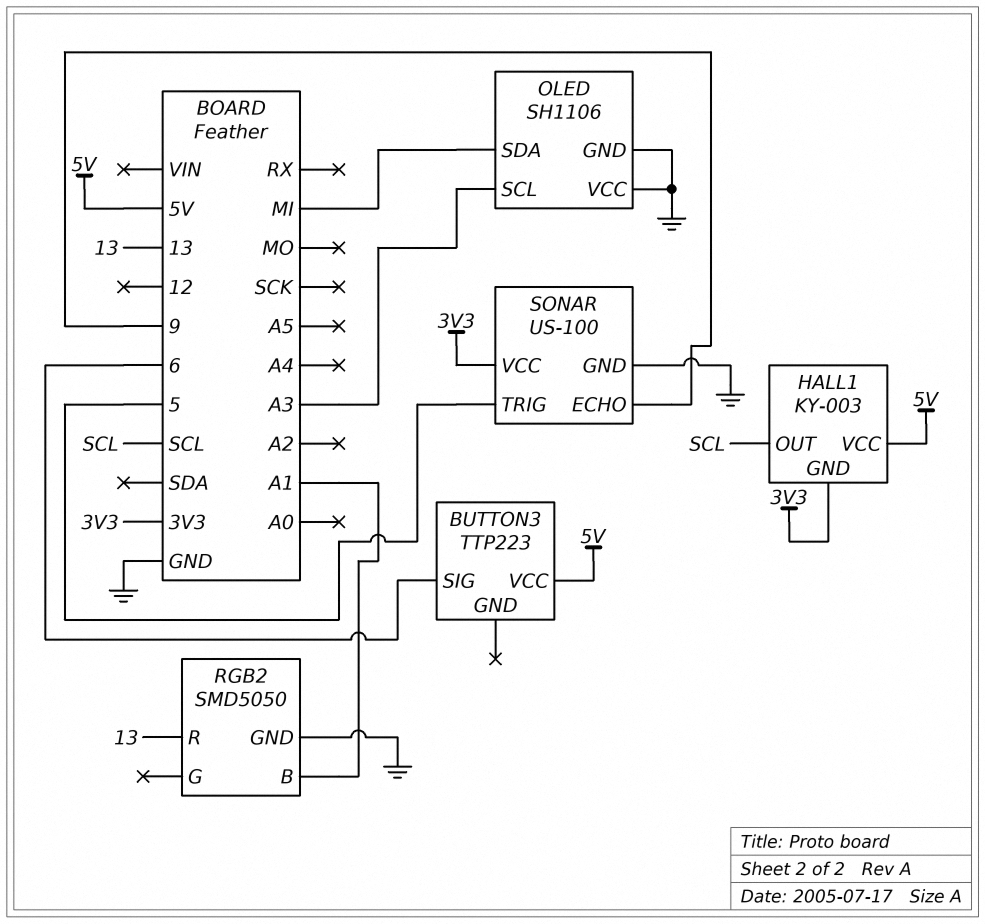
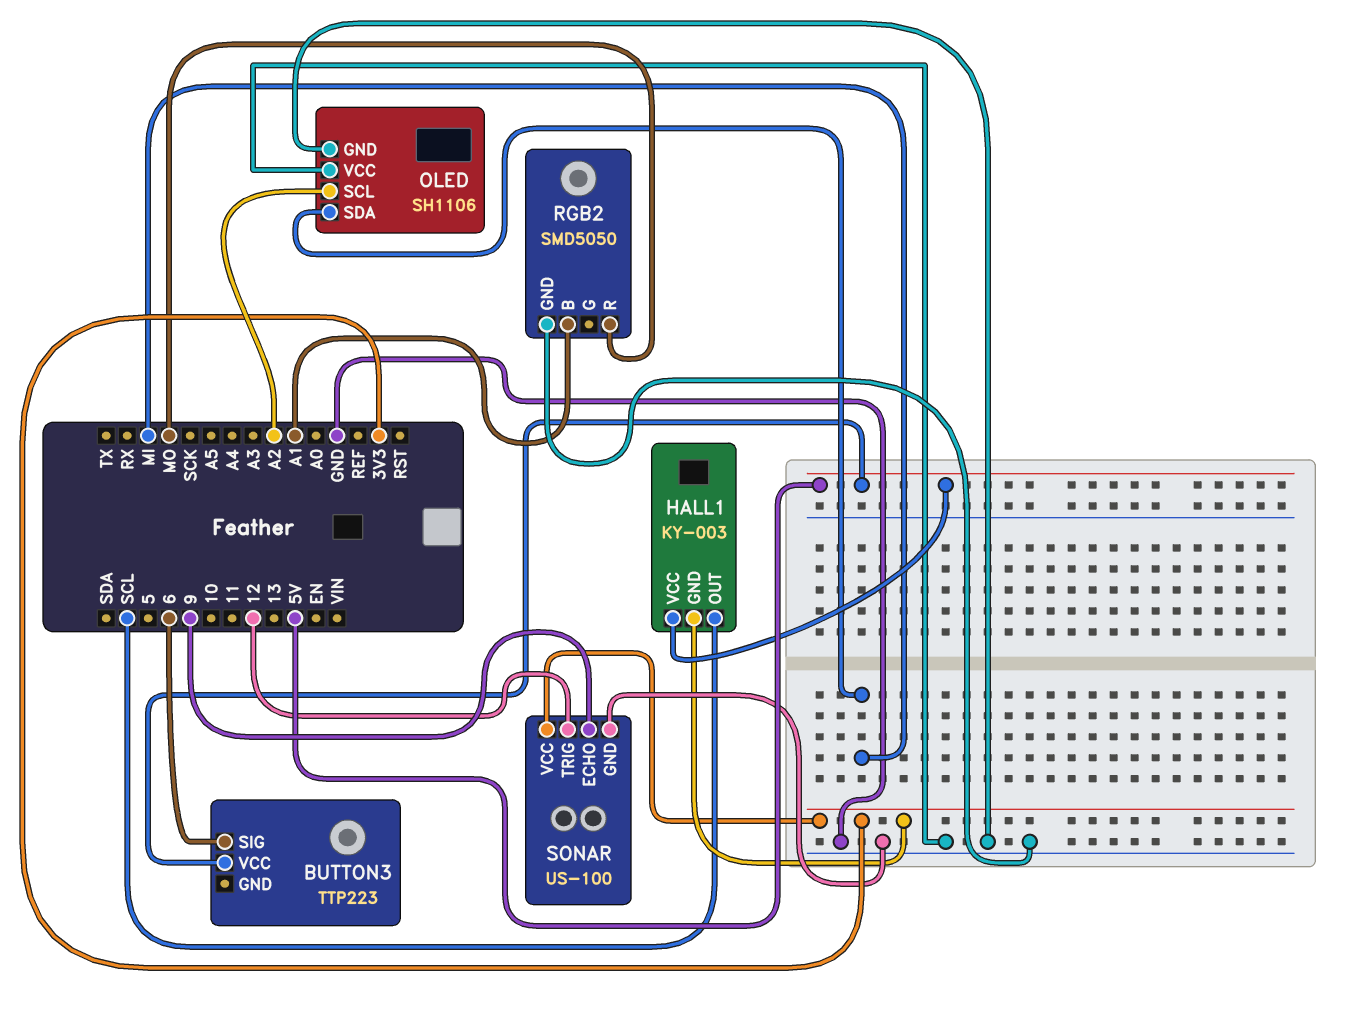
OLED pin SCL: A3 -> A2
RGB2 pin R: 13 -> MO
SONAR pin TRIG: 5 -> 12

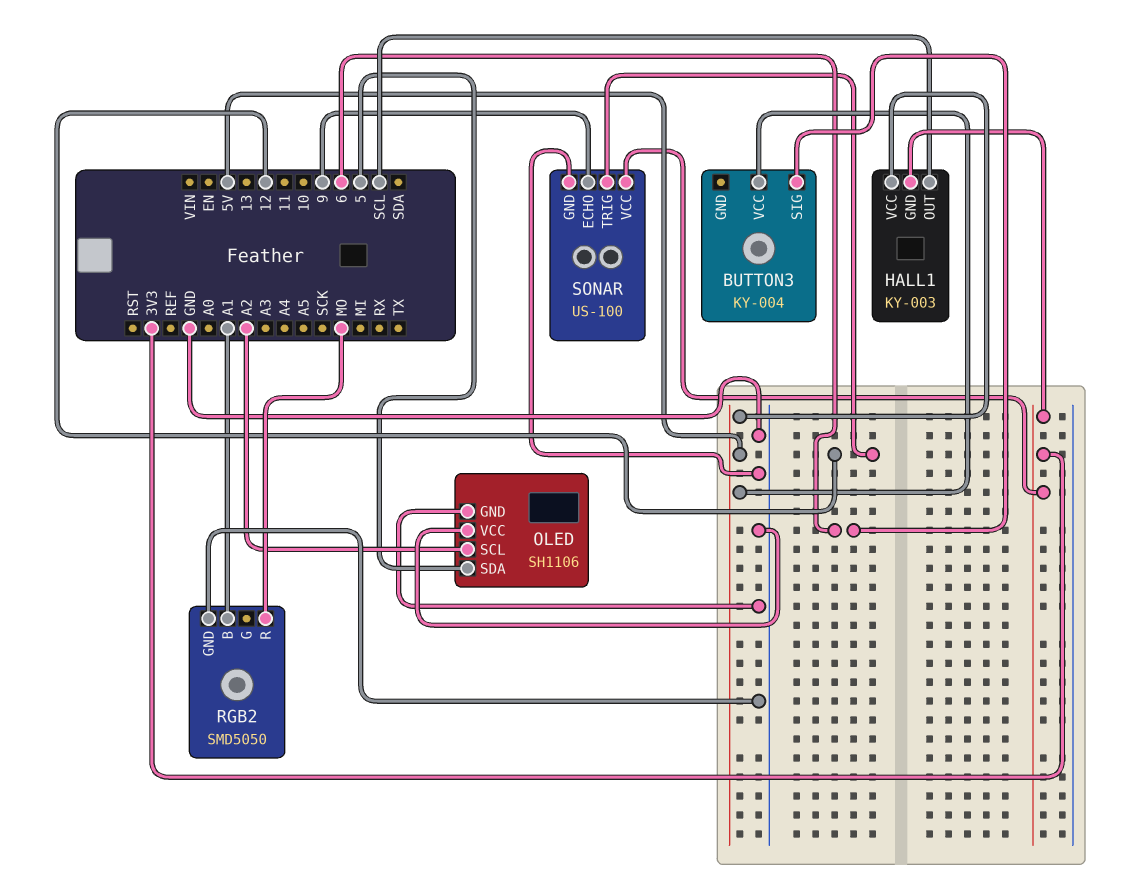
BUTTON3: TTP223 -> KY-004
OLED pin SDA: MI -> 5

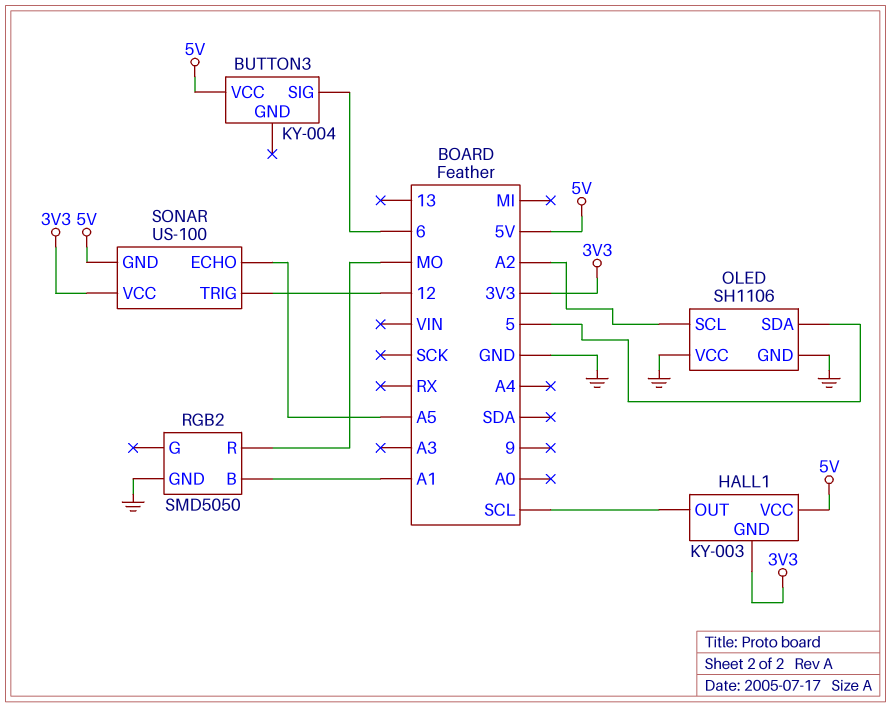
SONAR pin ECHO: 9 -> A5
SONAR pin GND: GND -> 5V

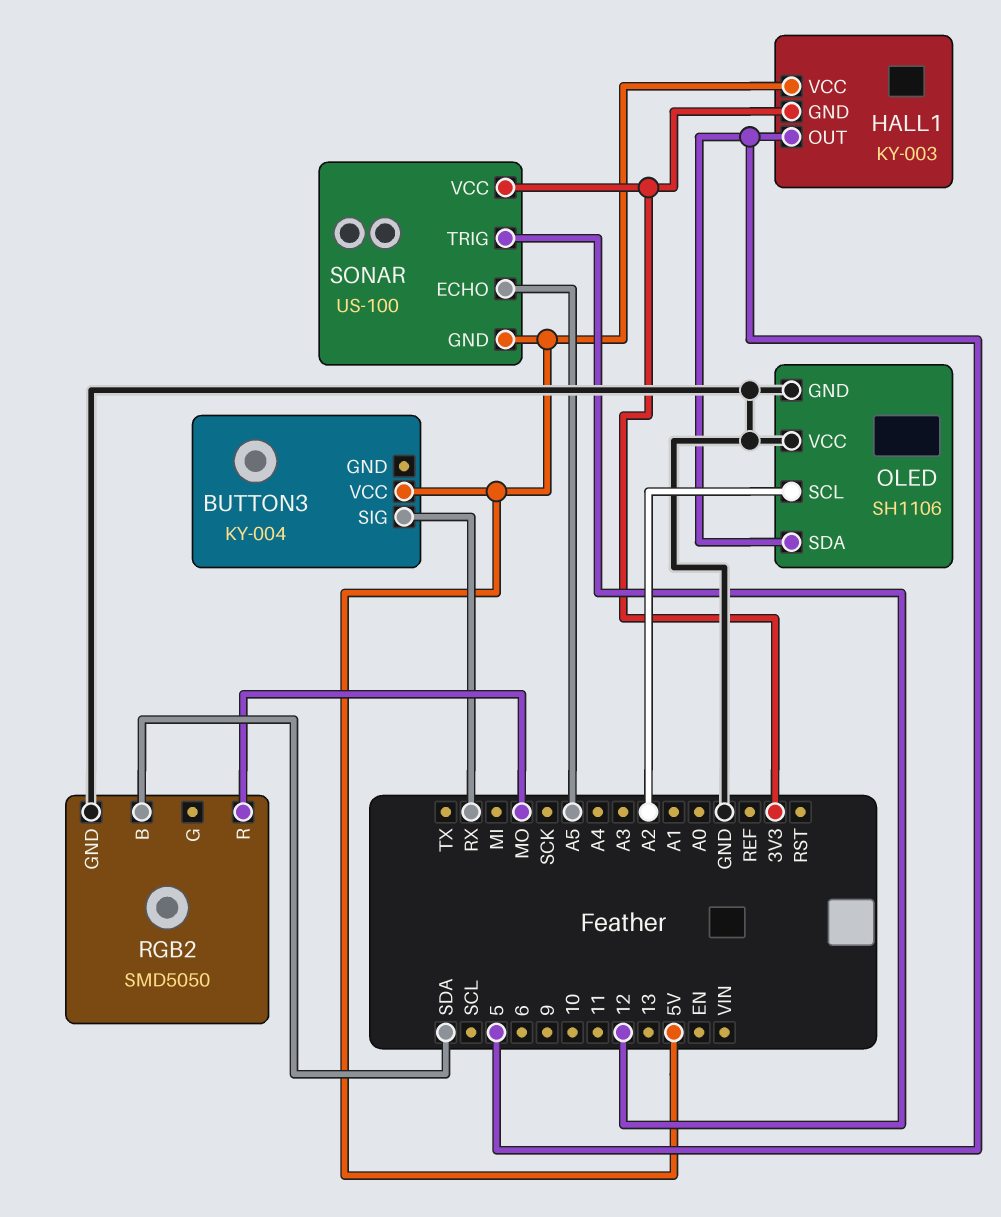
BUTTON3 pin SIG: 6 -> RX
HALL1 pin OUT: SCL -> 5
RGB2 pin B: A1 -> SDA

